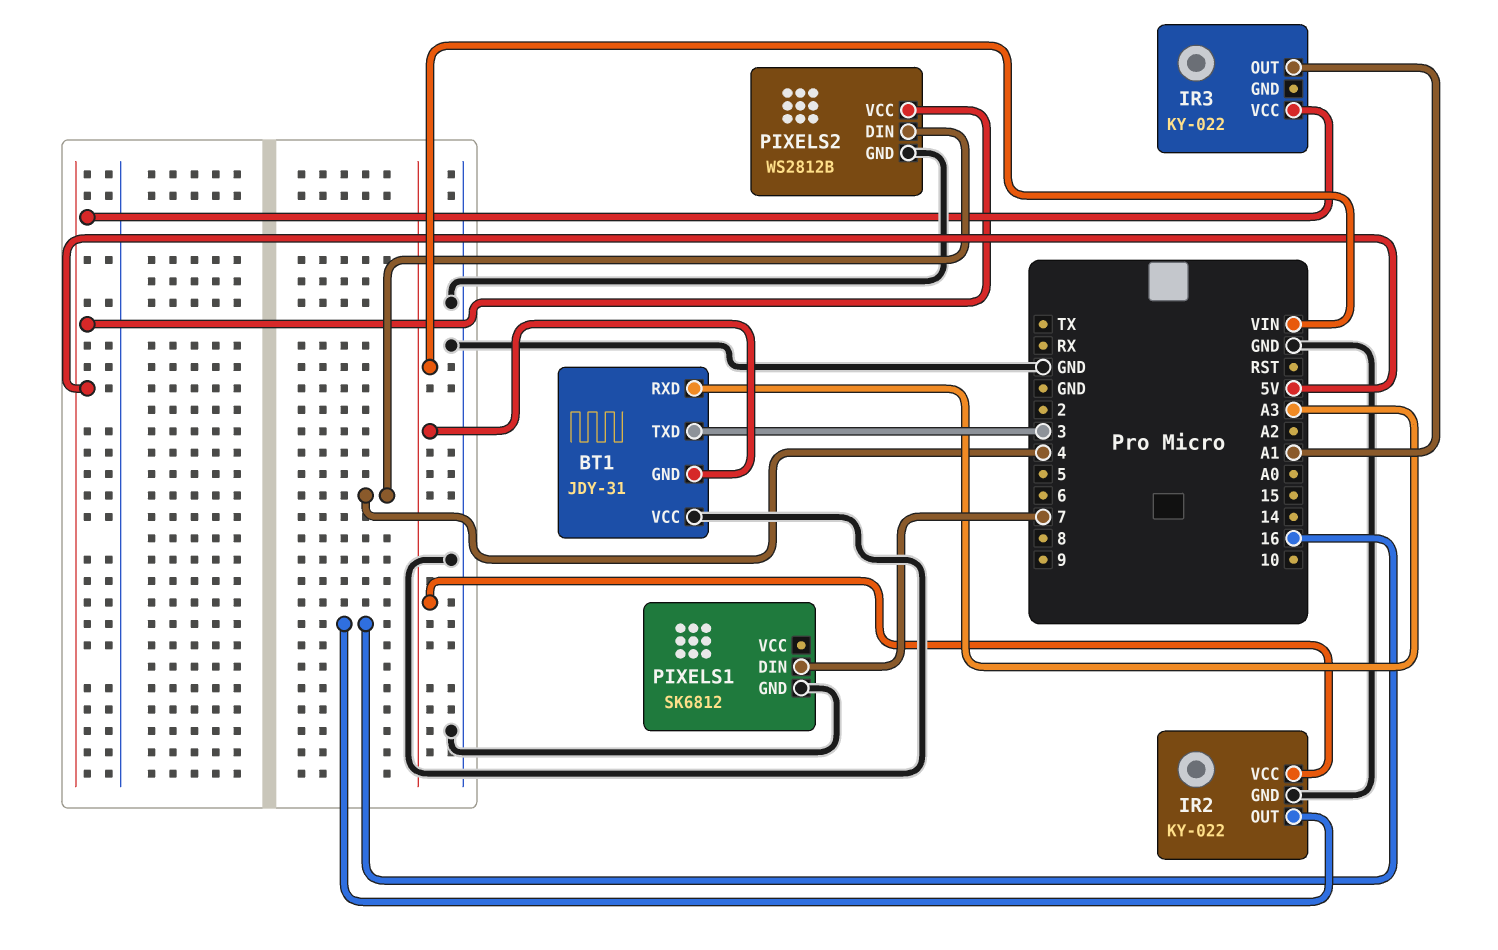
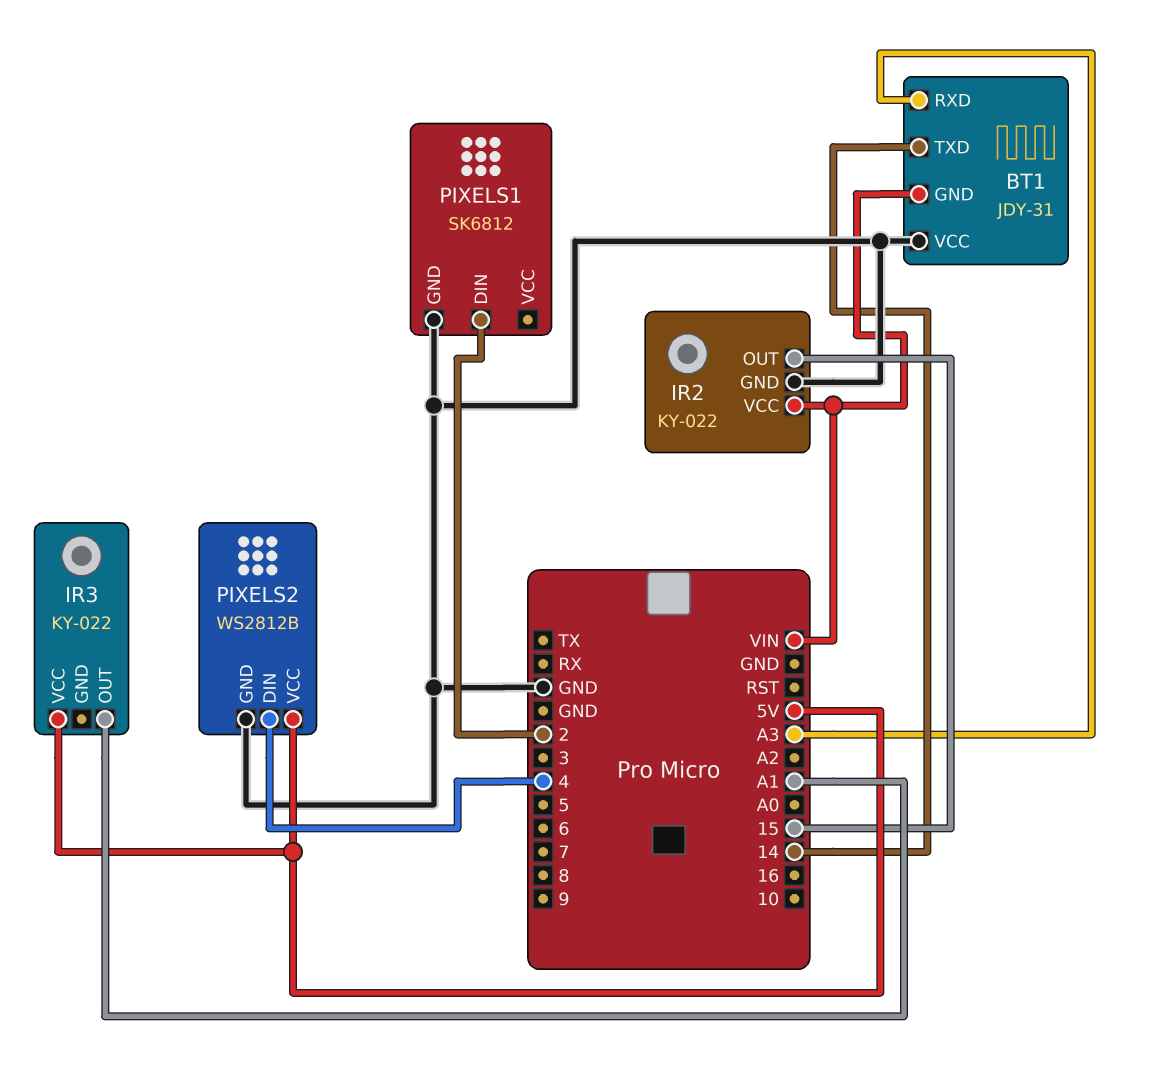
BT1 pin TXD: 3 -> 14
IR2 pin OUT: 16 -> 15
PIXELS1 pin DIN: 7 -> 2

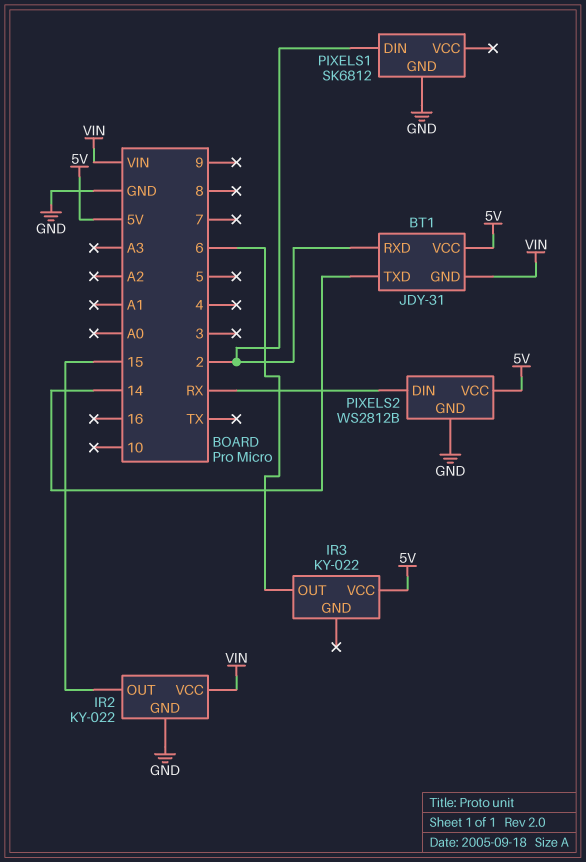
BT1 pin RXD: A3 -> 2
BT1 pin VCC: GND -> 5V
IR3 pin OUT: A1 -> 6
PIXELS2 pin DIN: 4 -> RX

